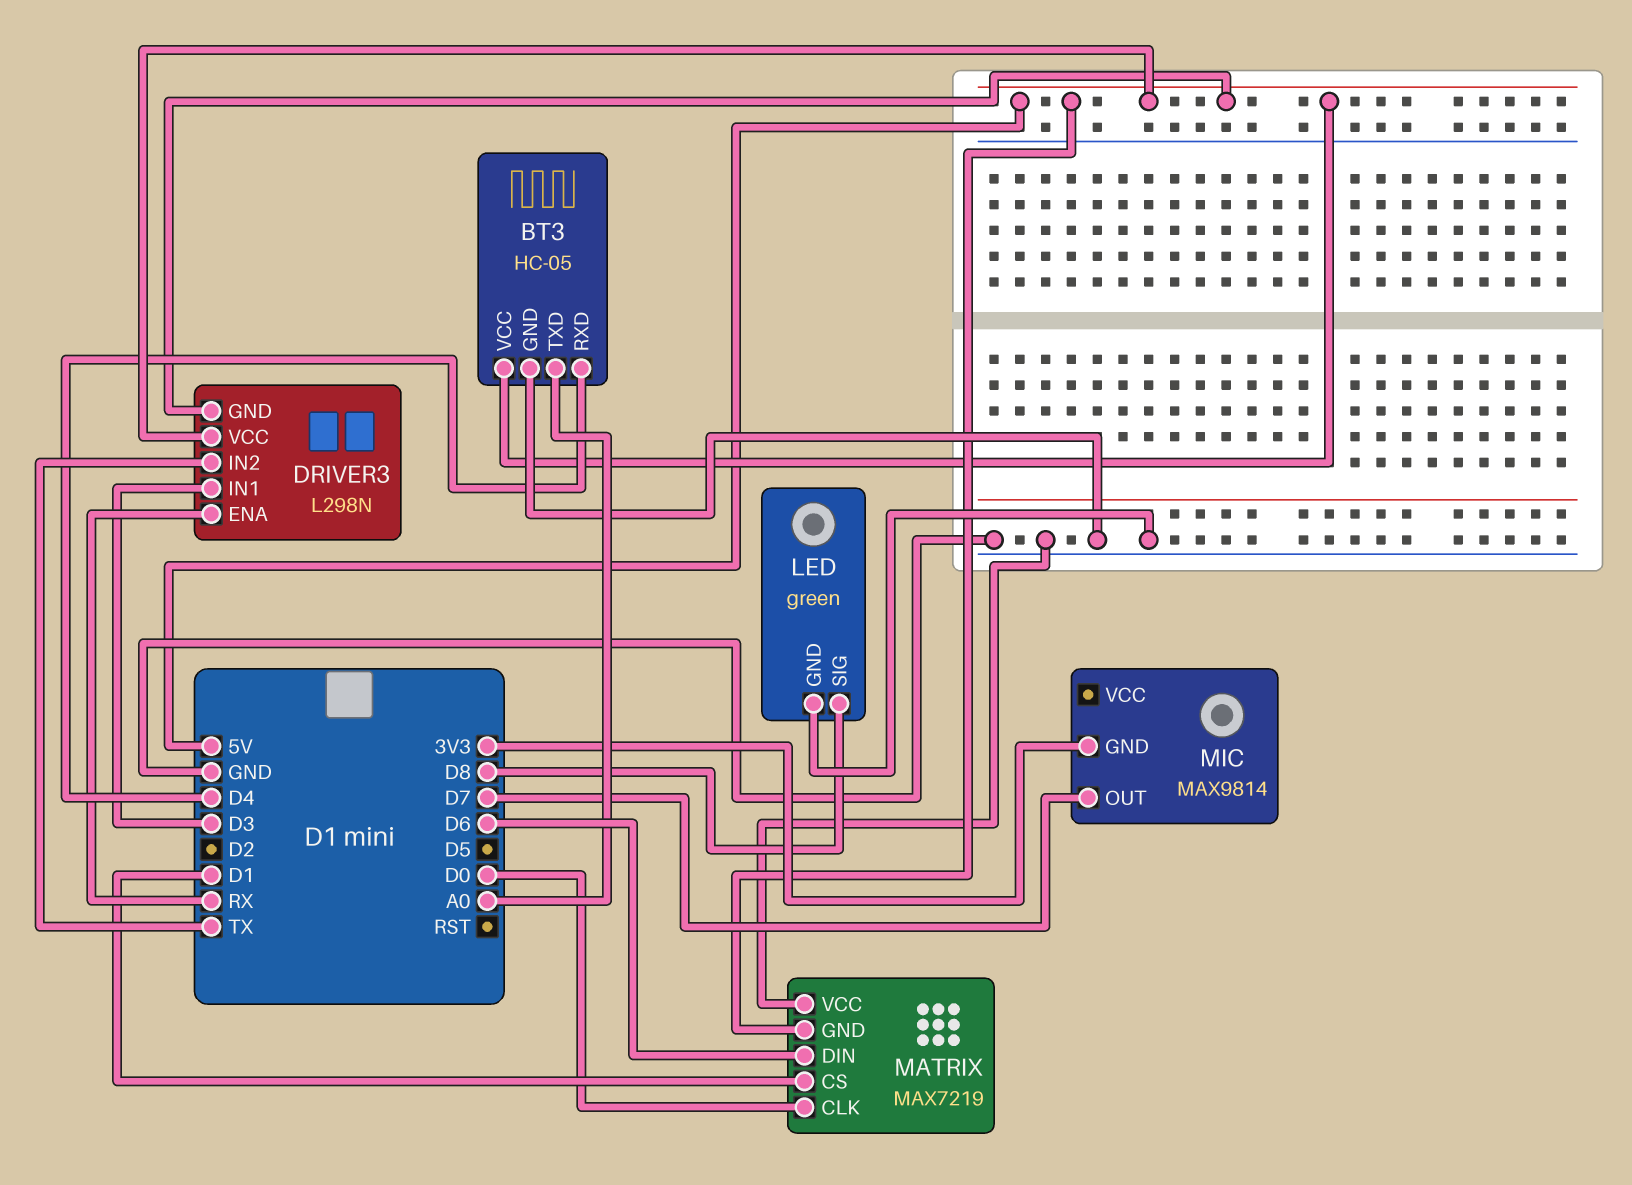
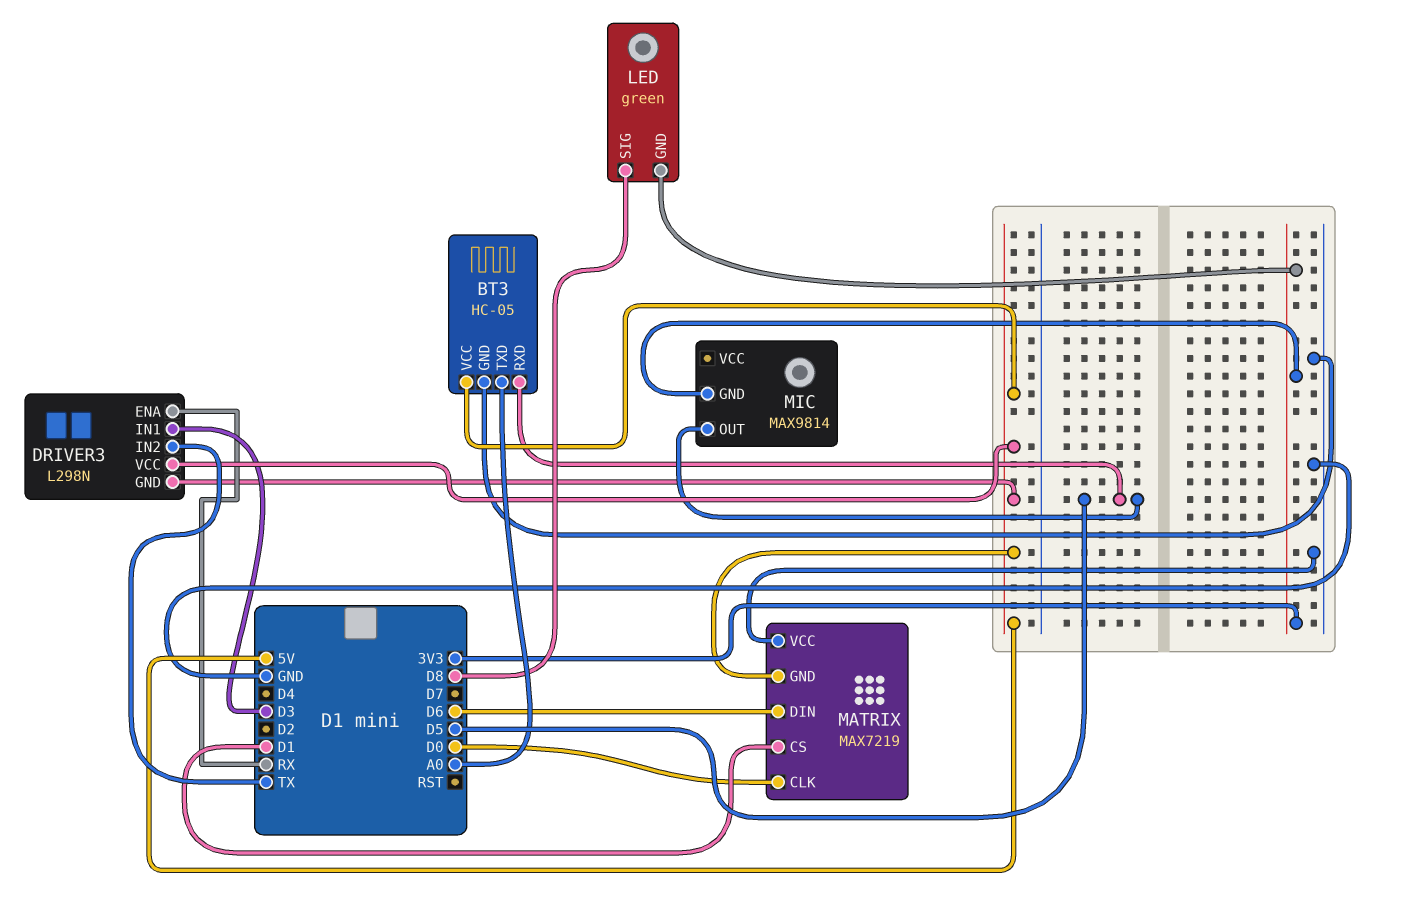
BT3 pin RXD: D4 -> D5
LED pin GND: GND -> 3V3
MIC pin OUT: D7 -> D5

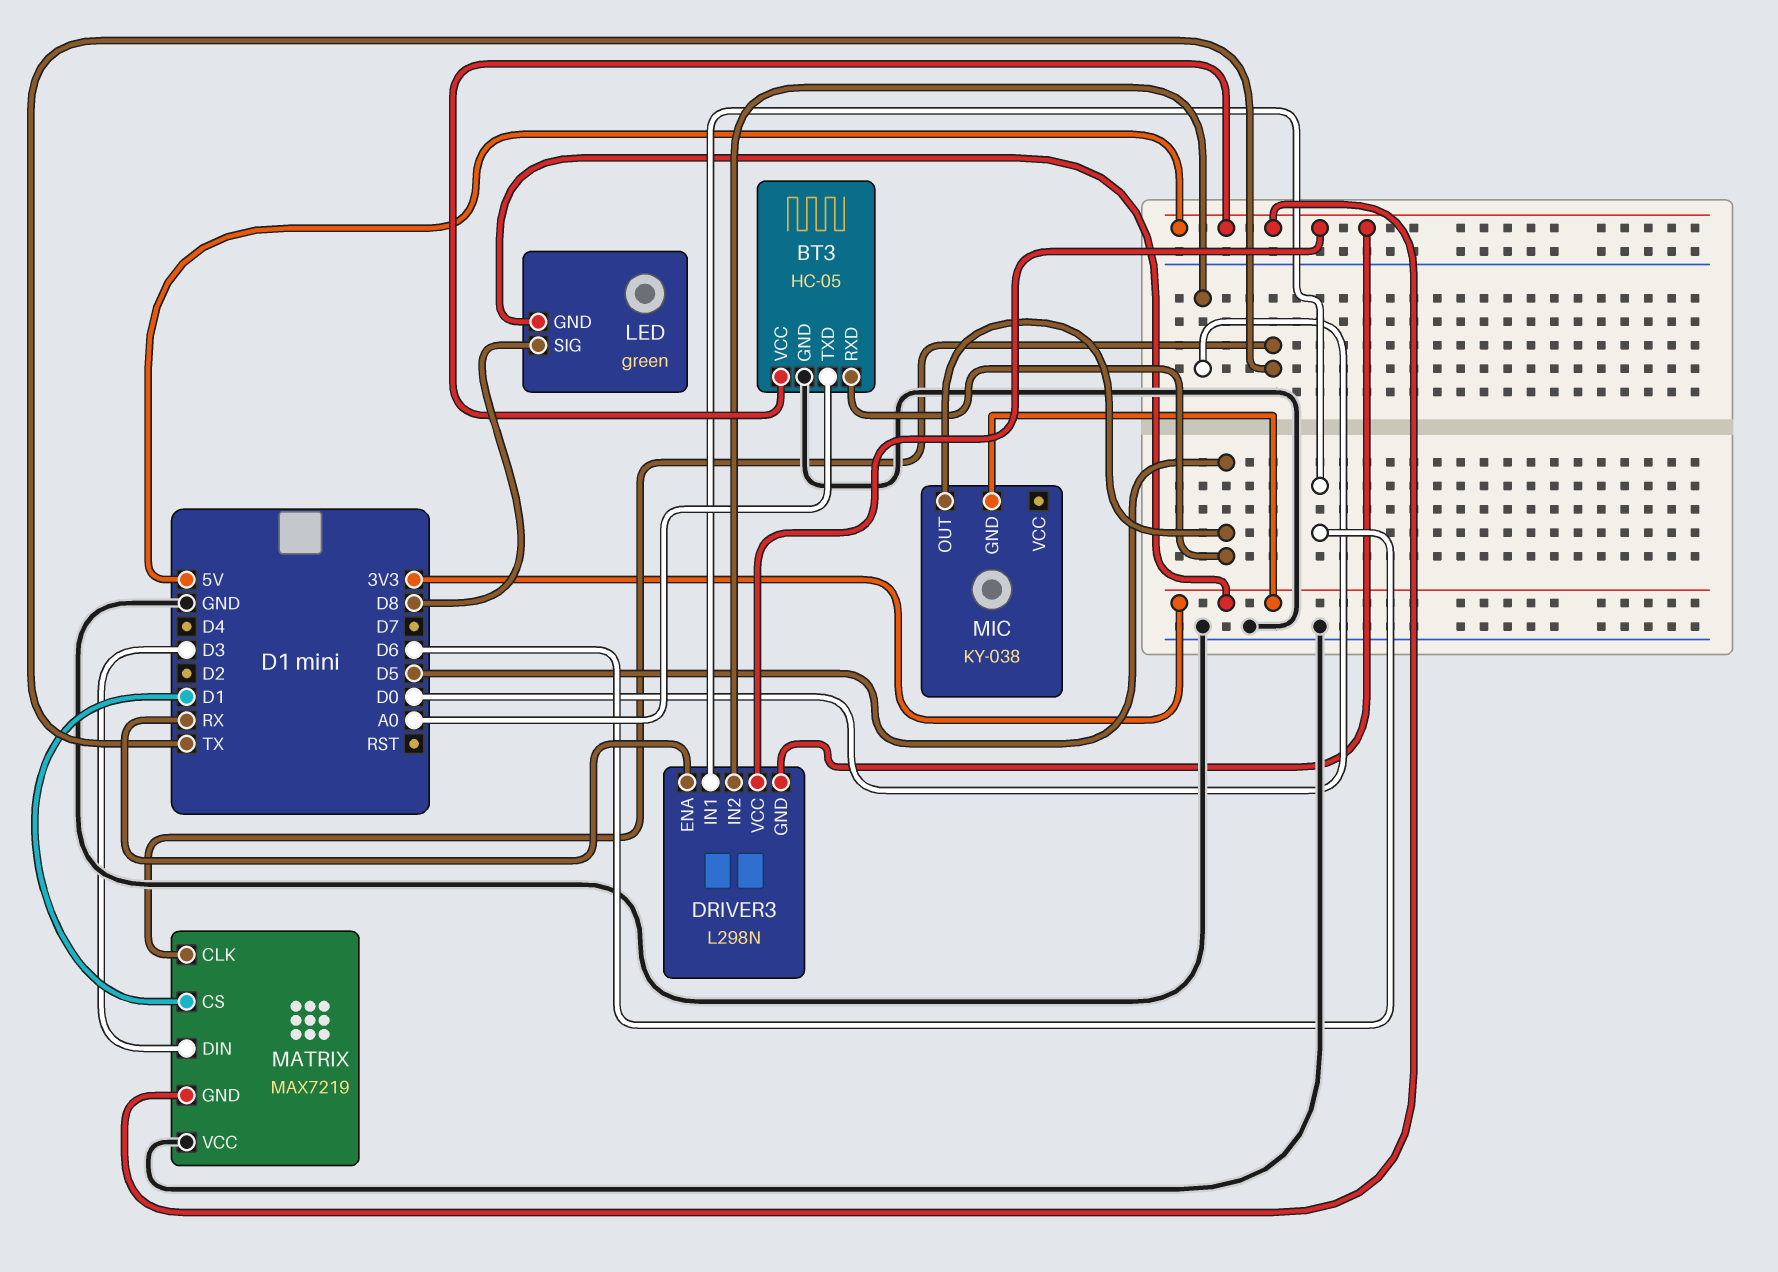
DRIVER3 pin IN1: D3 -> D6
DRIVER3 pin IN2: TX -> D0
MATRIX pin CLK: D0 -> TX
MATRIX pin DIN: D6 -> D3
MIC: MAX9814 -> KY-038

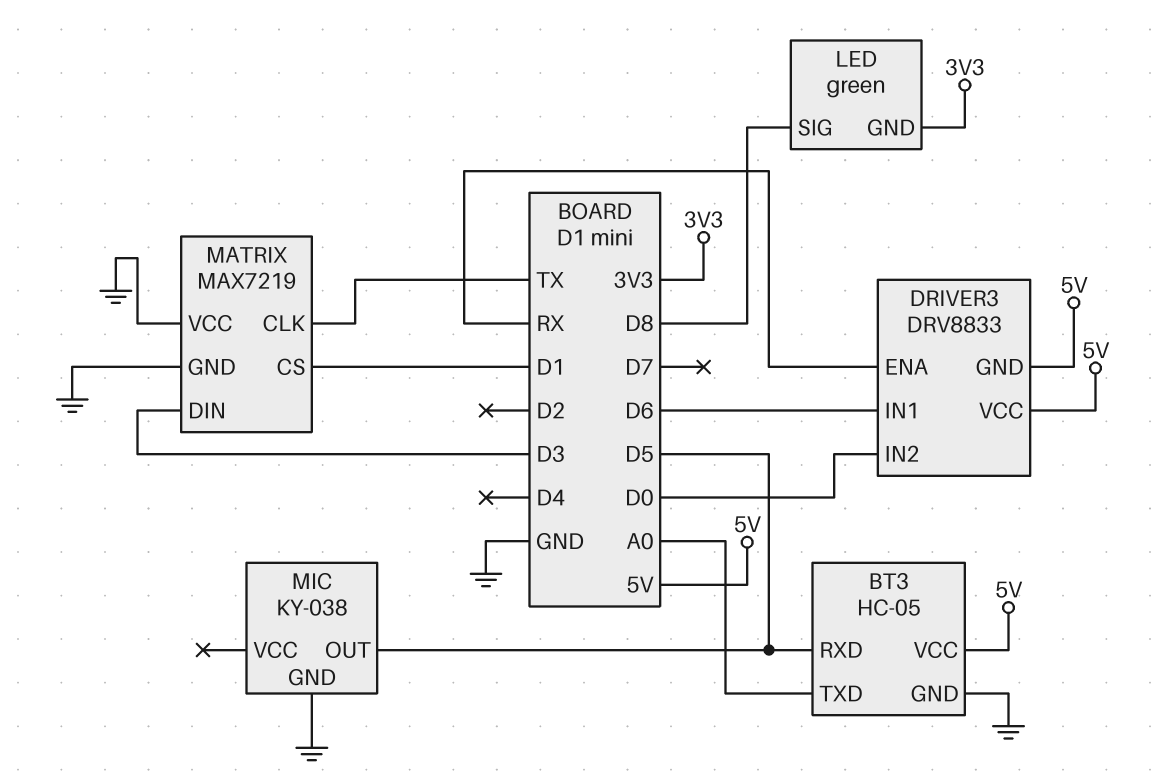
DRIVER3: L298N -> DRV8833
MATRIX pin GND: 5V -> GND
MIC pin GND: 3V3 -> GND

